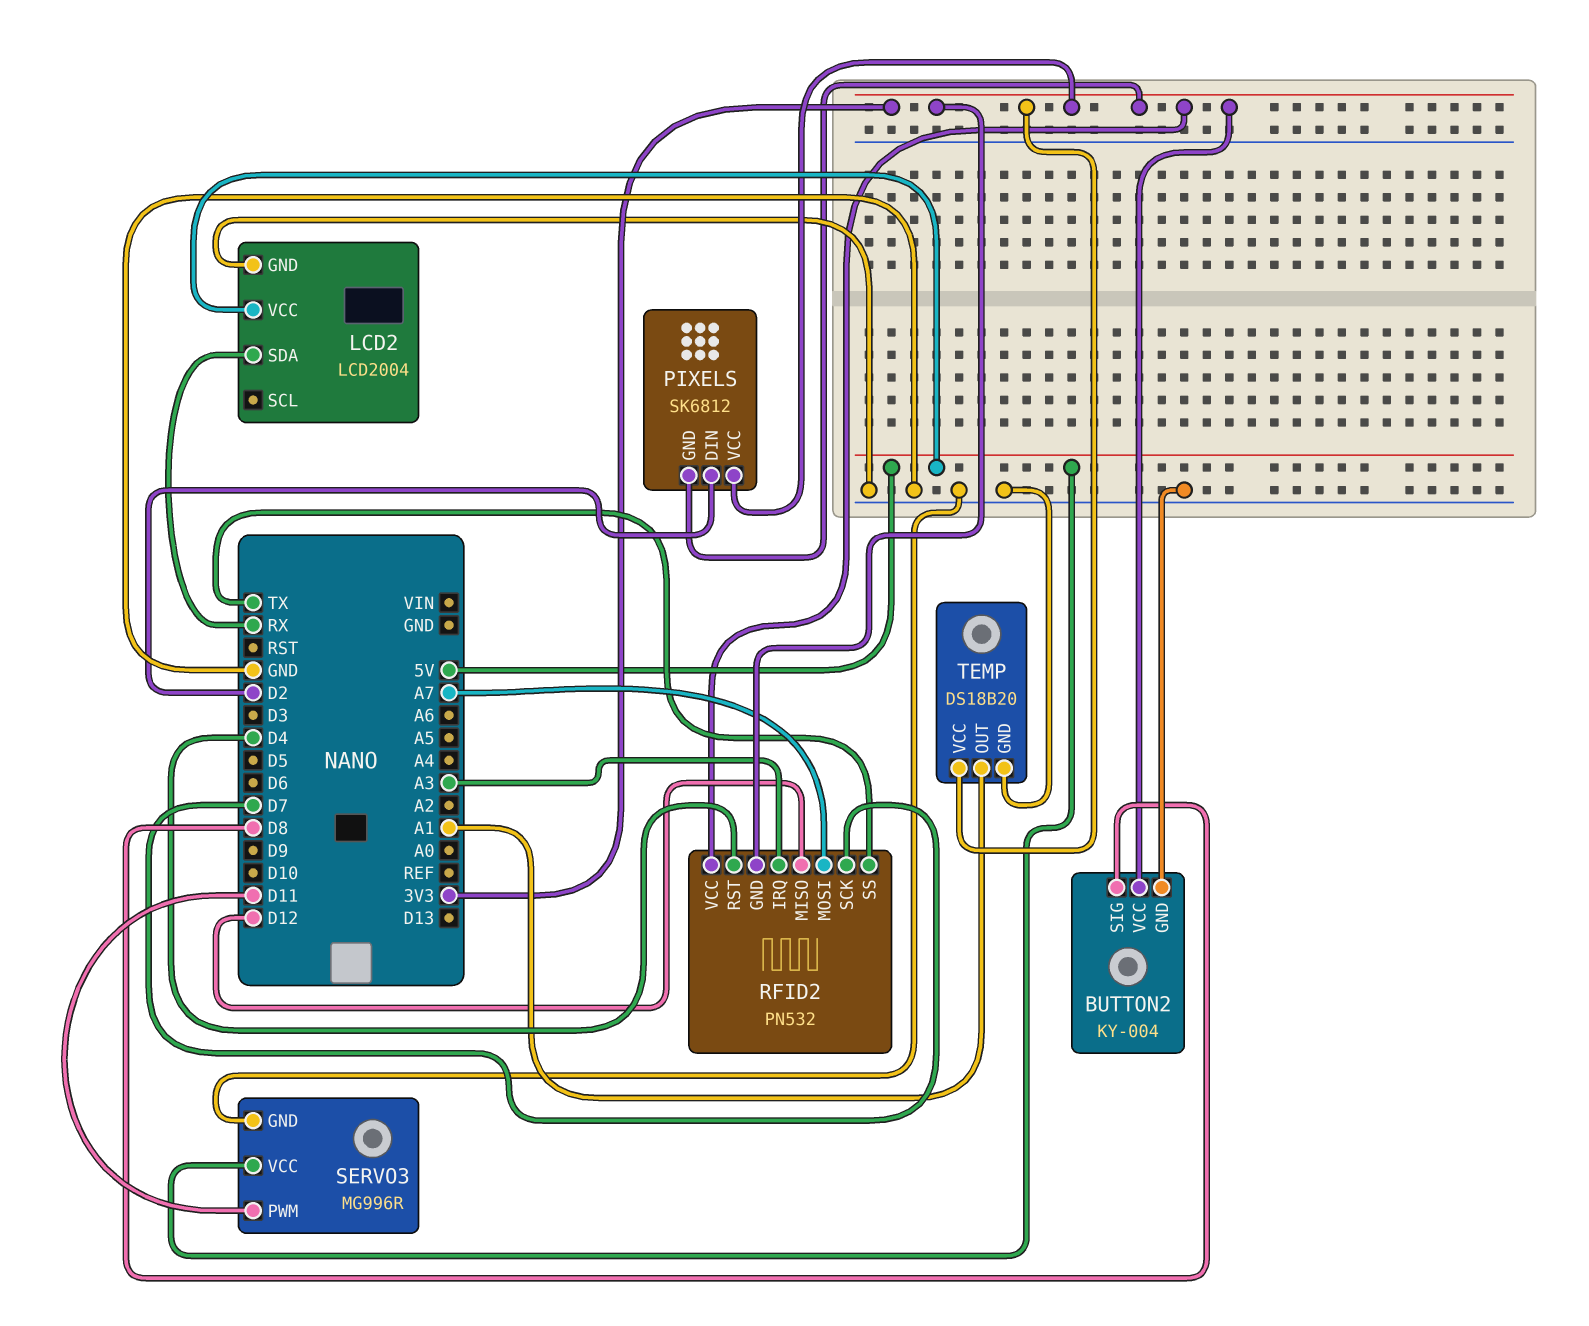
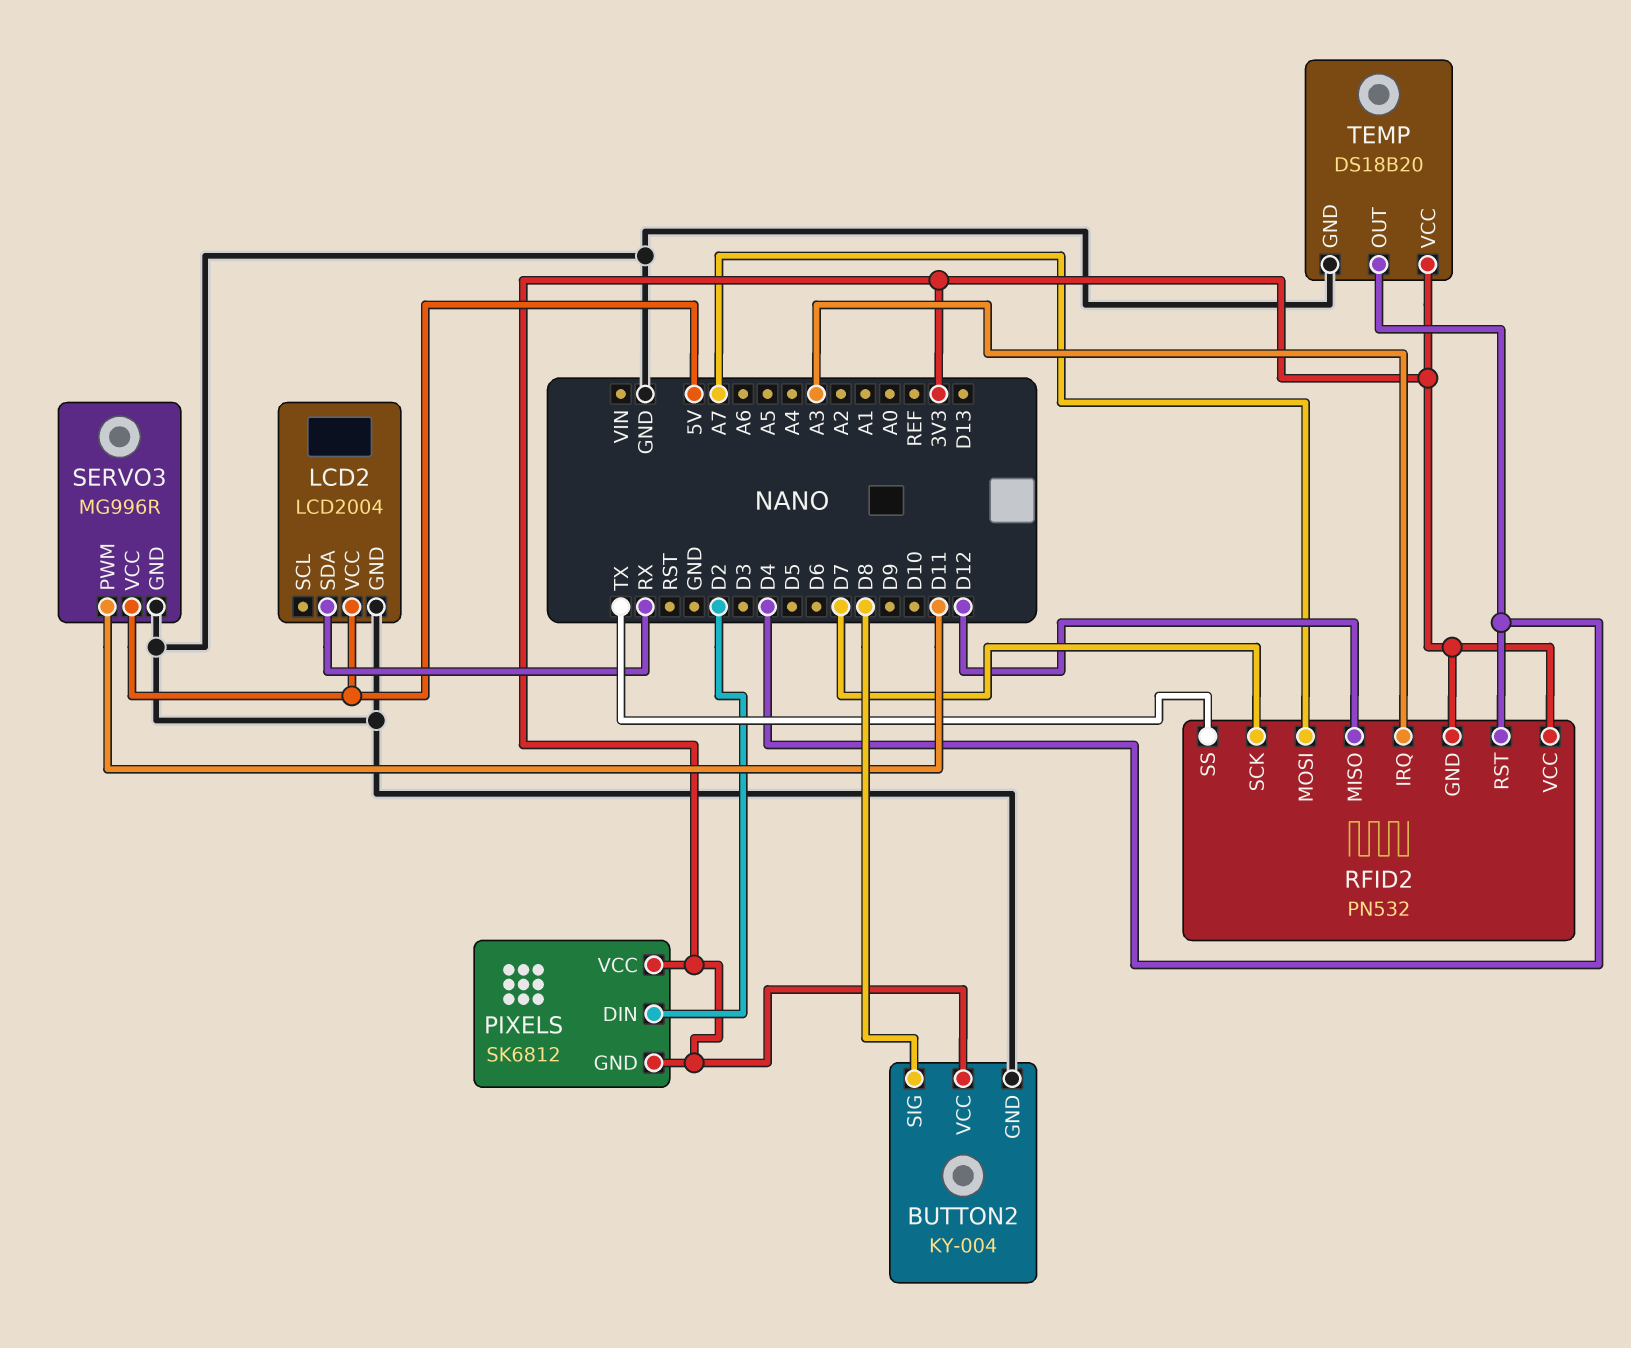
TEMP pin OUT: A1 -> D4

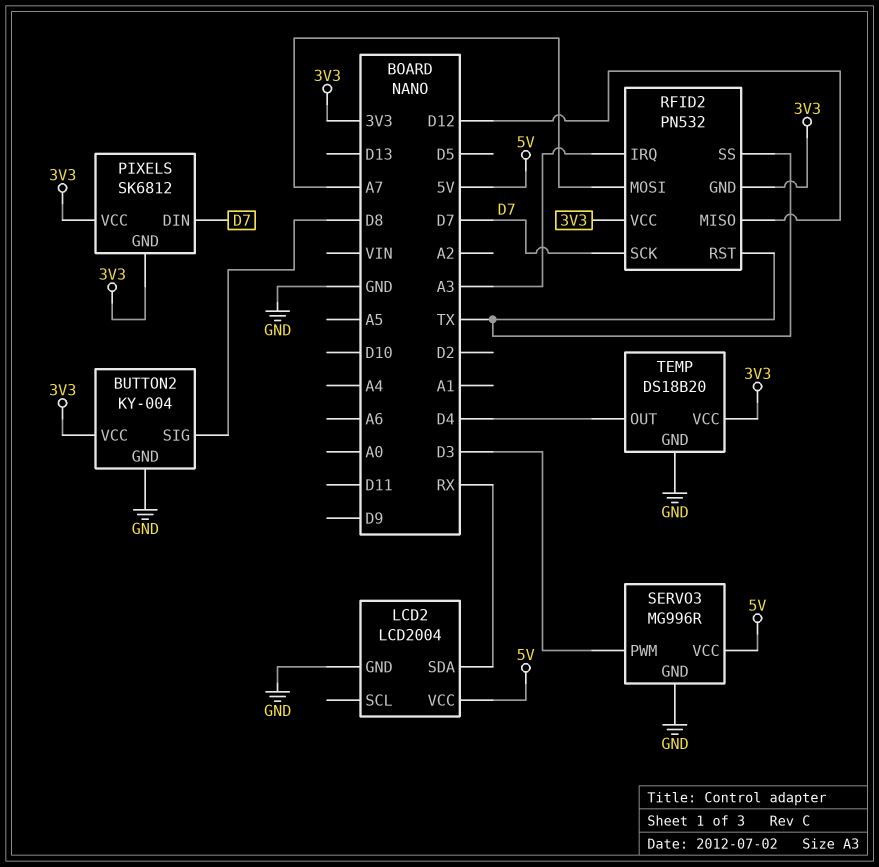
PIXELS pin DIN: D2 -> D7
RFID2 pin RST: D4 -> TX
SERVO3 pin PWM: D11 -> D3

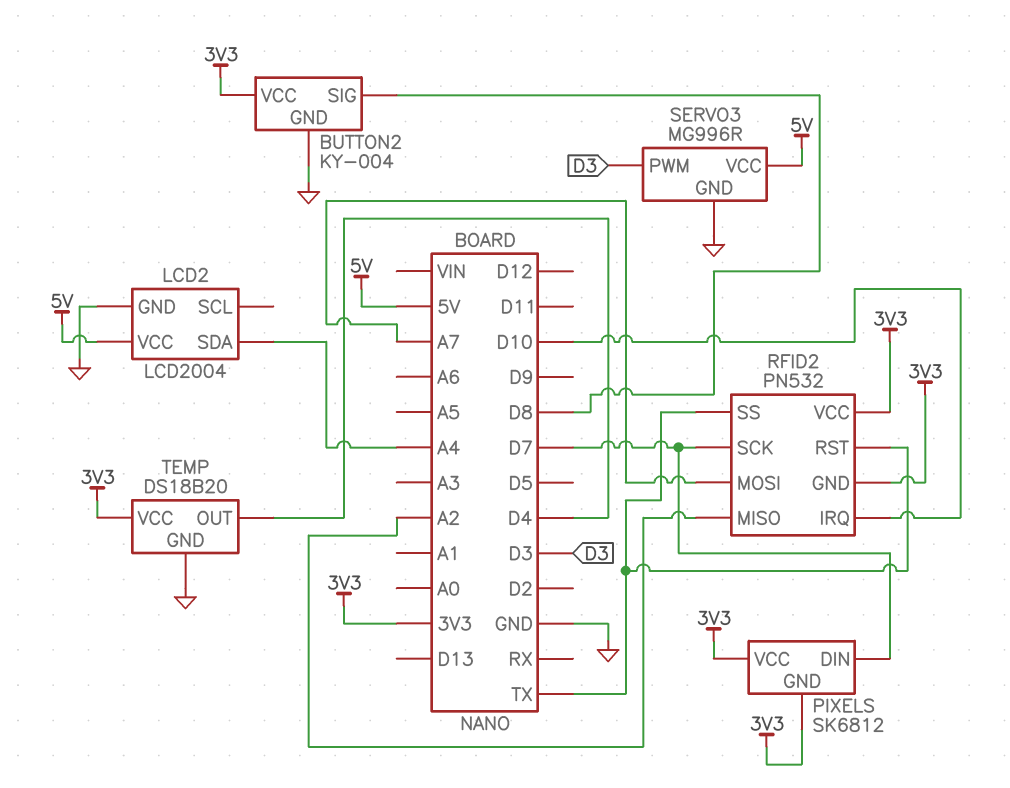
LCD2 pin SDA: RX -> A4
RFID2 pin IRQ: A3 -> D10
RFID2 pin MISO: D12 -> A2

